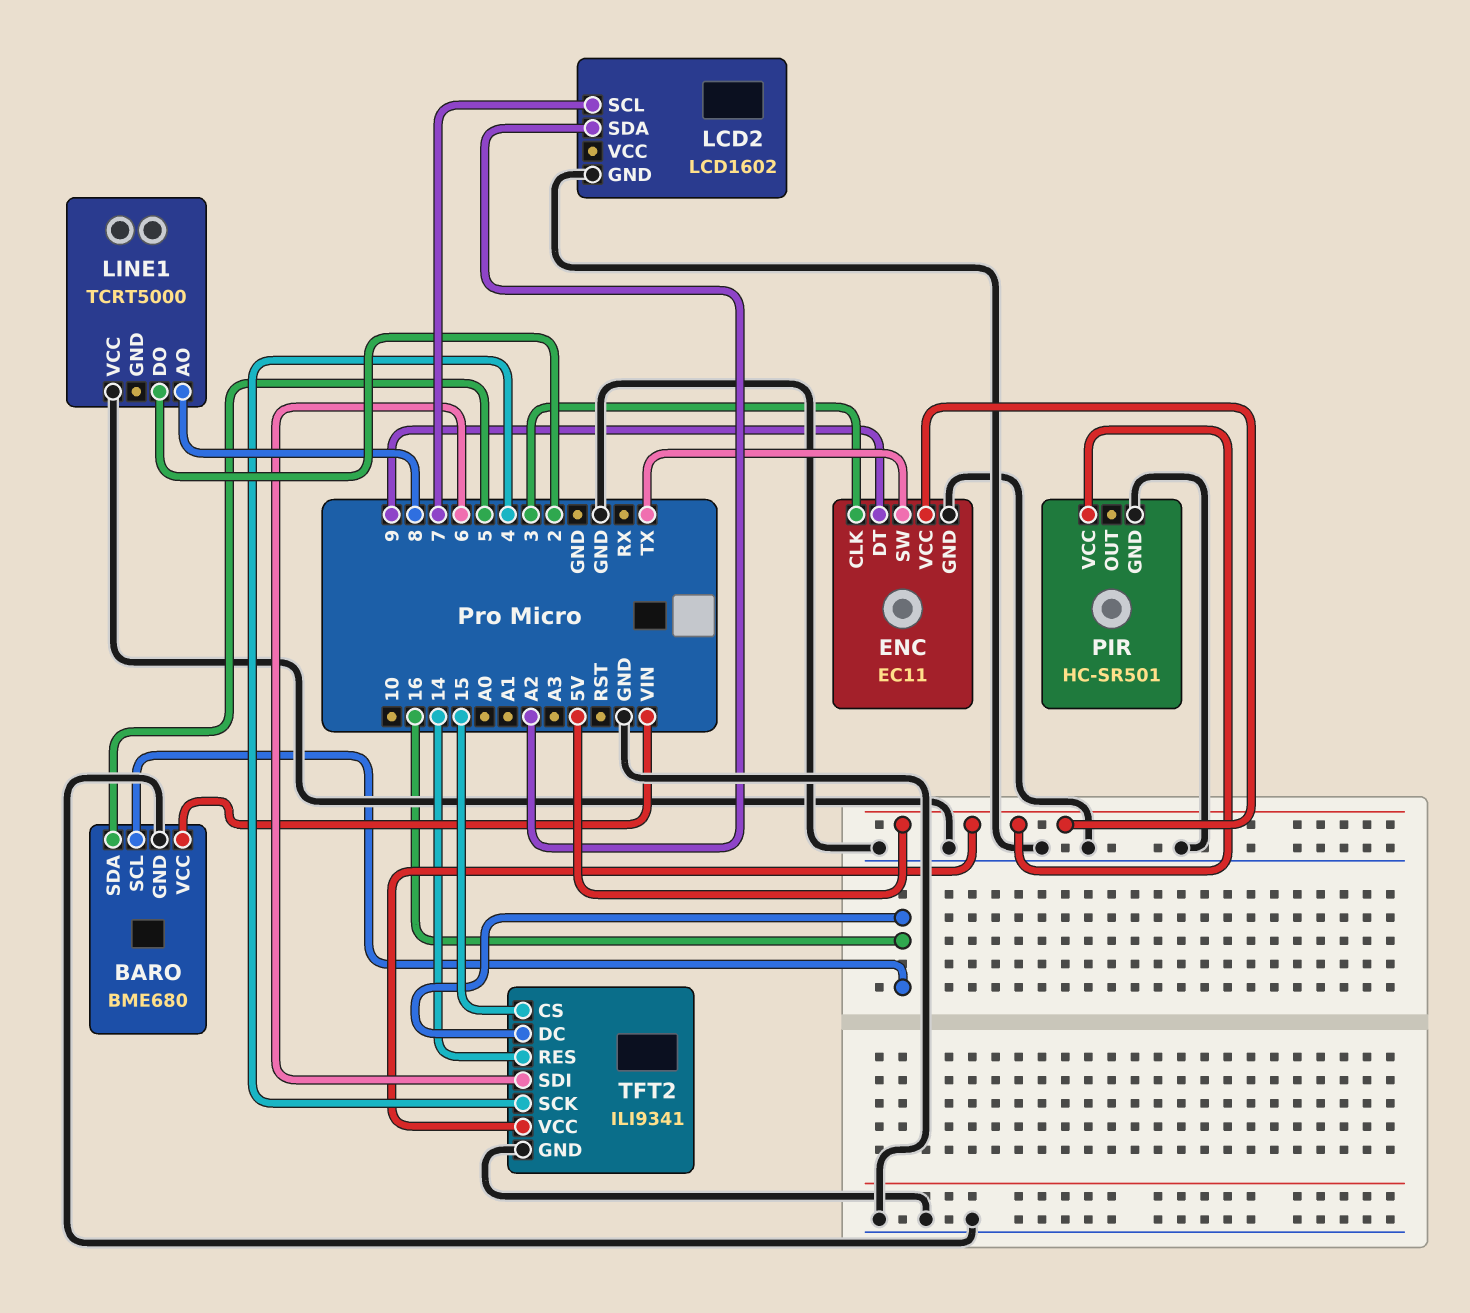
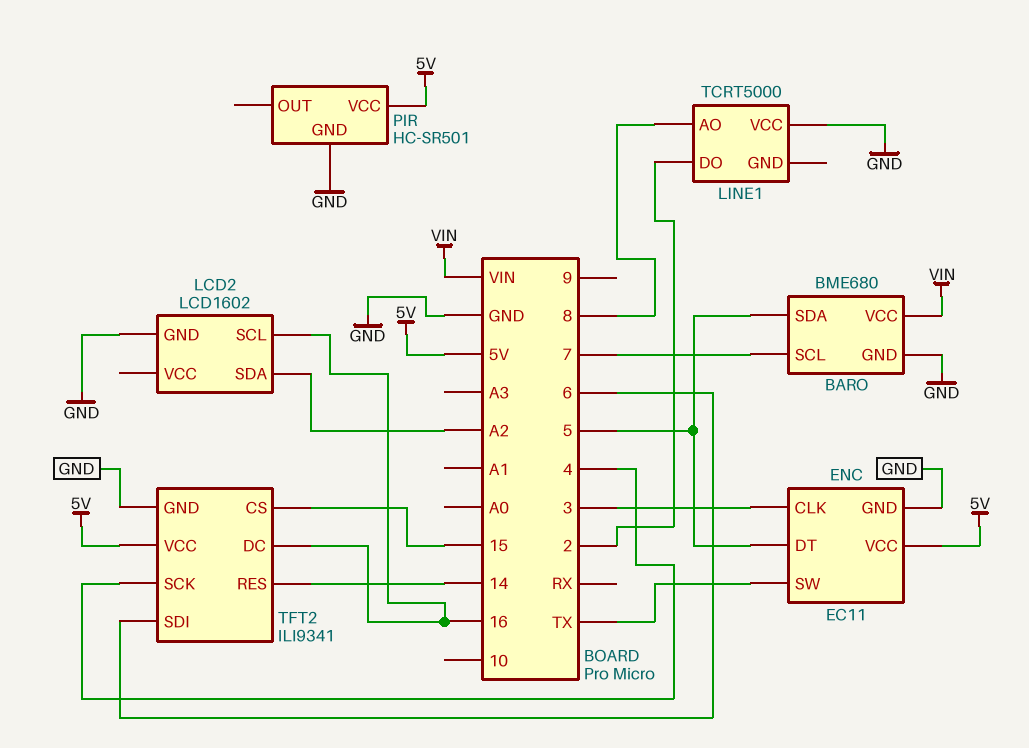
BARO pin SCL: 16 -> 7
ENC pin DT: 9 -> 5
LCD2 pin SCL: 7 -> 16

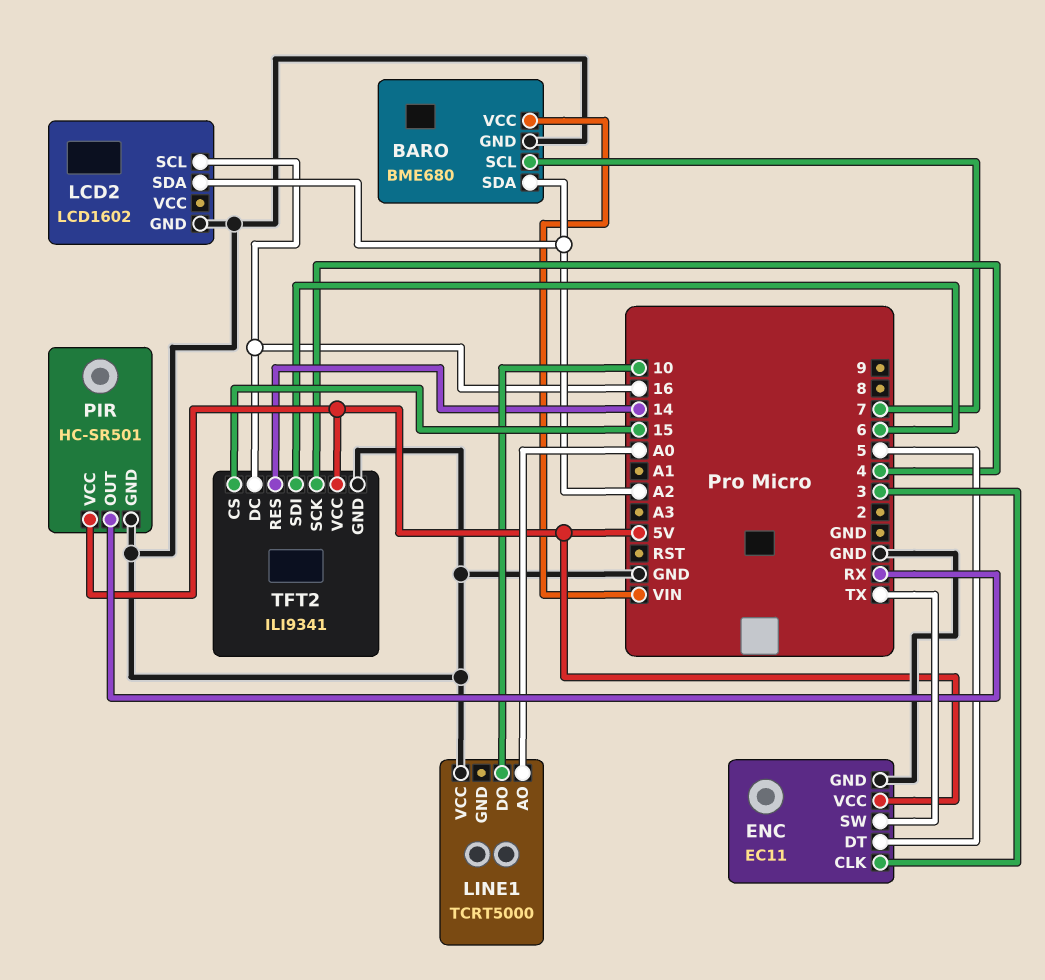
BARO pin SDA: 5 -> A2
LINE1 pin AO: 8 -> A0
LINE1 pin DO: 2 -> 10
PIR pin OUT: none -> RX

